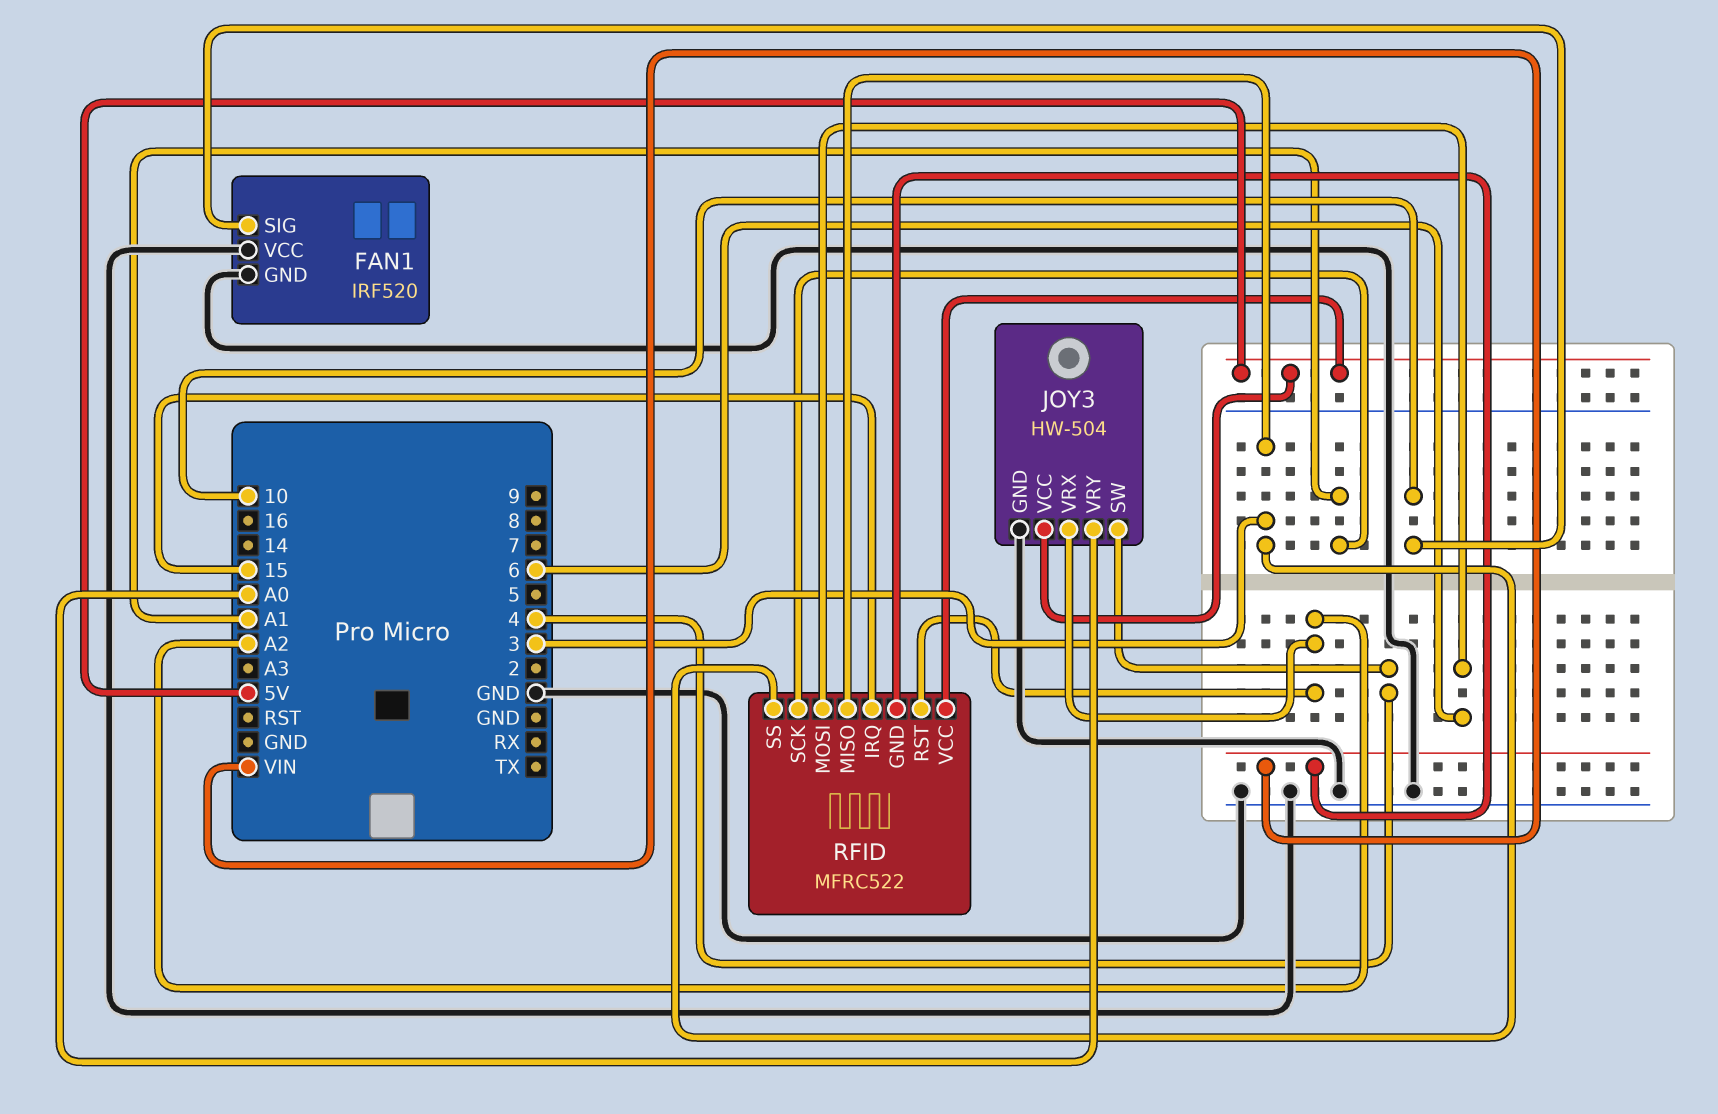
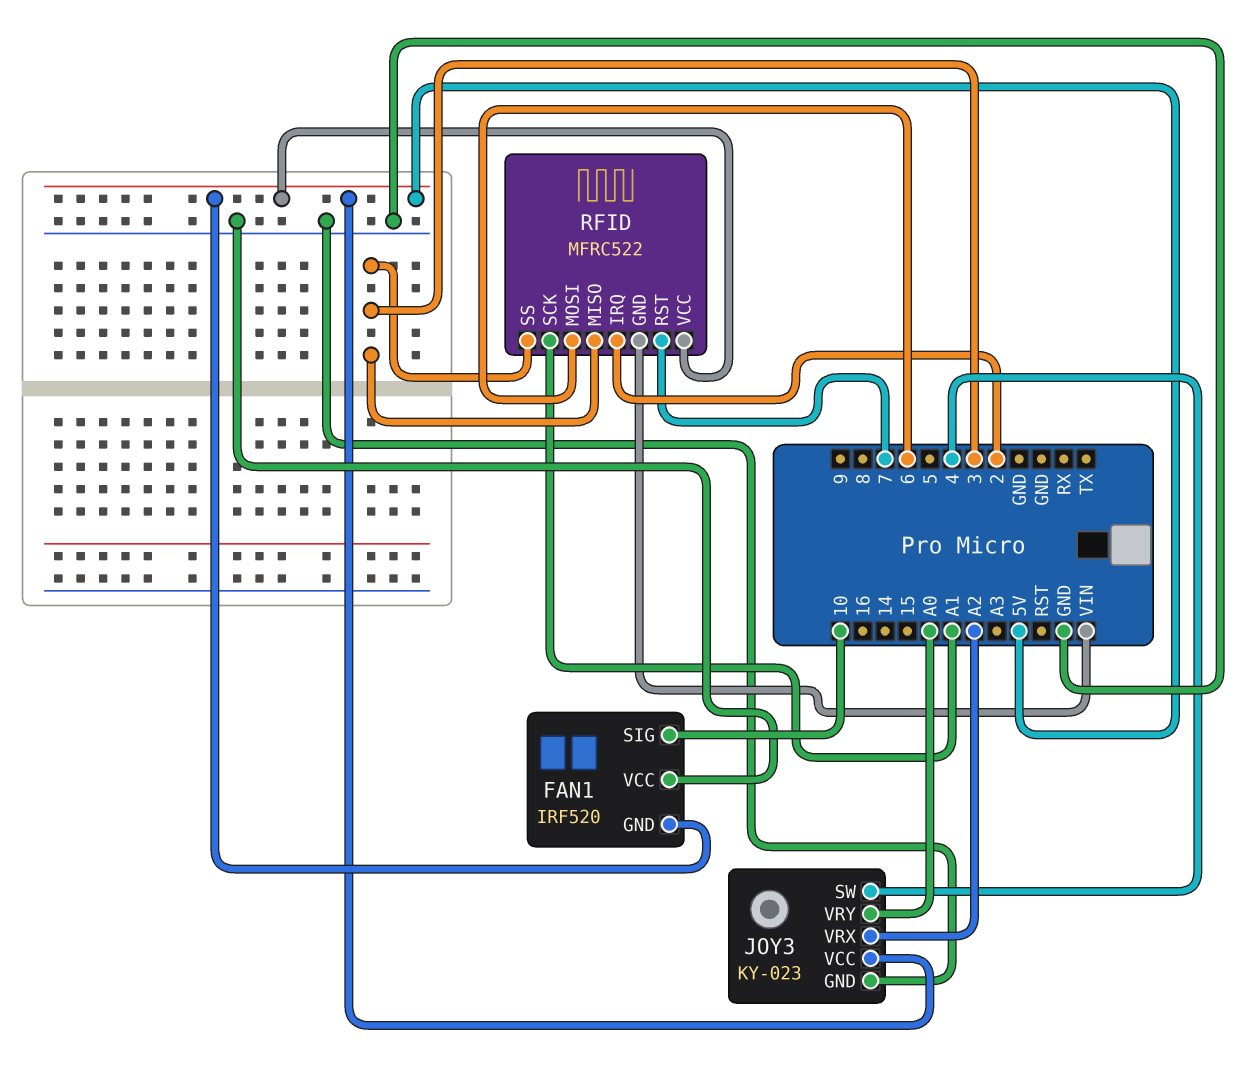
FAN1 pin GND: GND -> 5V
JOY3: HW-504 -> KY-023
RFID pin IRQ: 15 -> 2
RFID pin RST: A2 -> 7

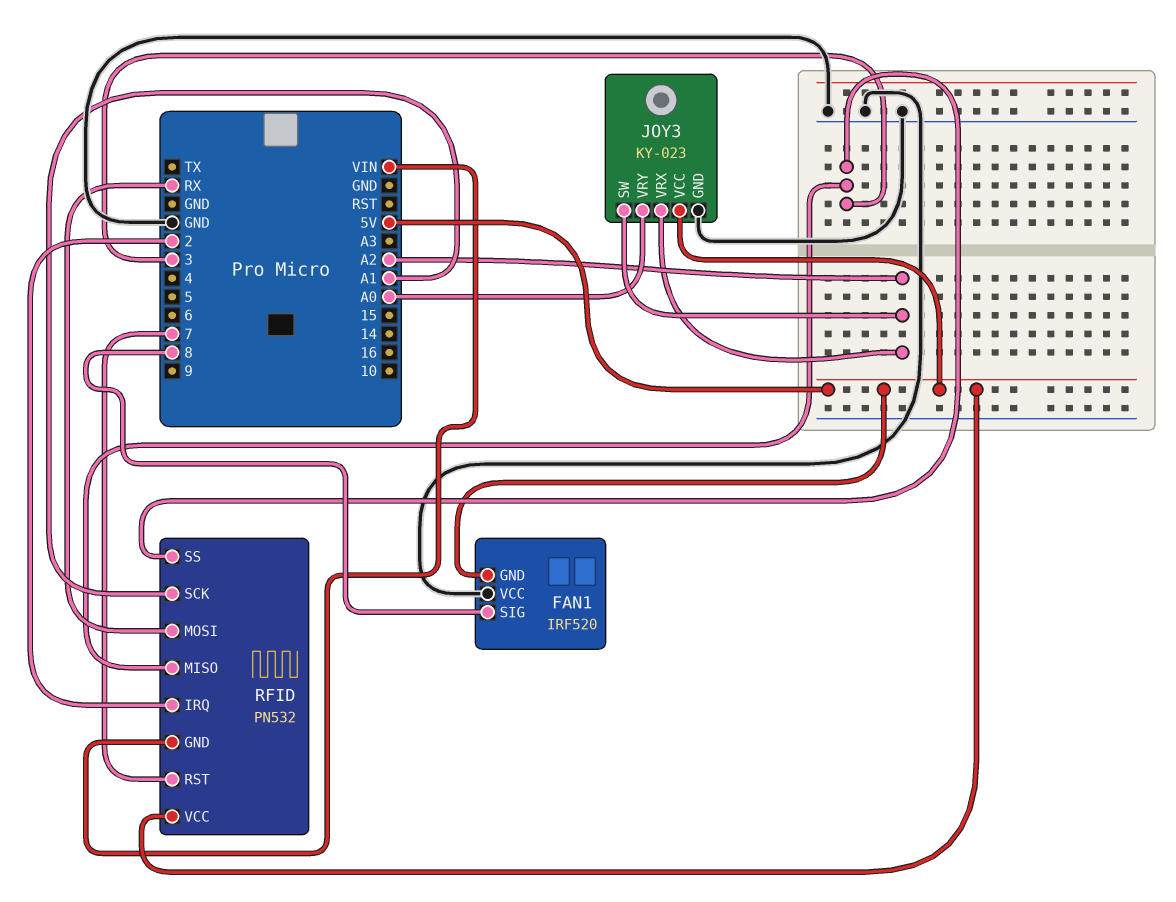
FAN1 pin SIG: 10 -> 8
JOY3 pin SW: 4 -> A2
RFID: MFRC522 -> PN532
RFID pin MOSI: 6 -> RX

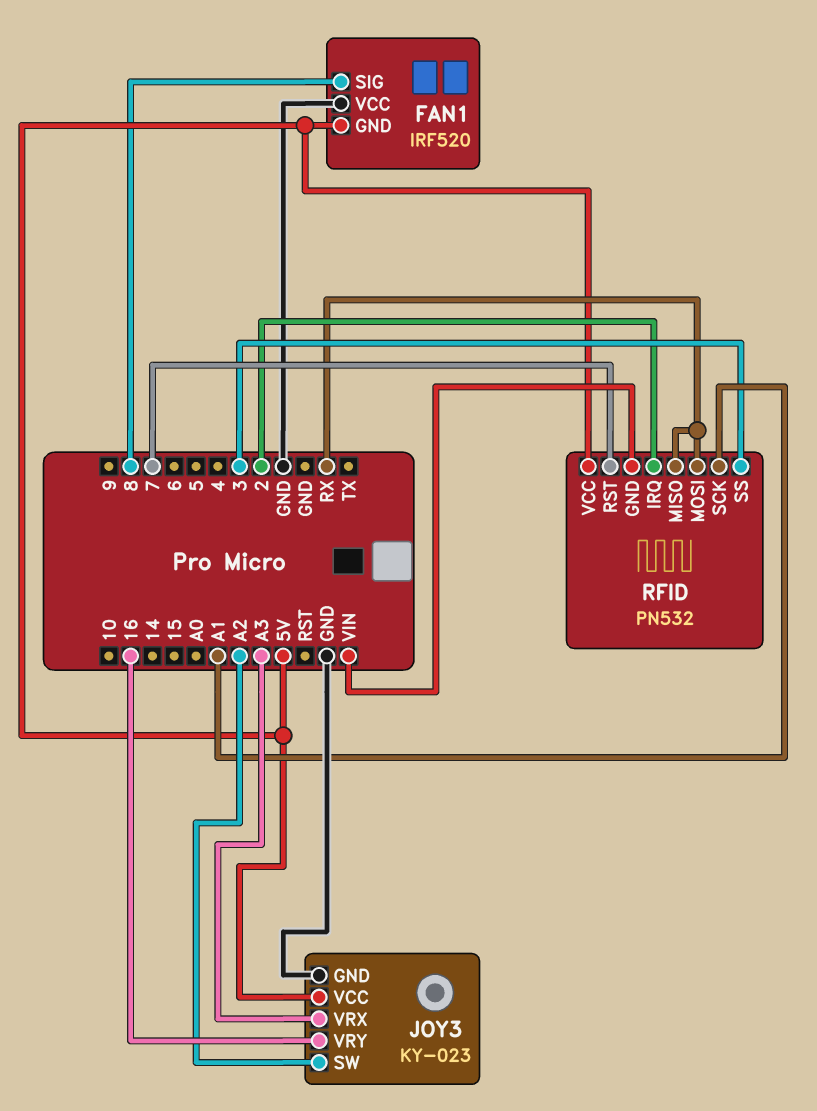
JOY3 pin VRX: A2 -> A3
JOY3 pin VRY: A0 -> 16
RFID pin MISO: 3 -> RX

